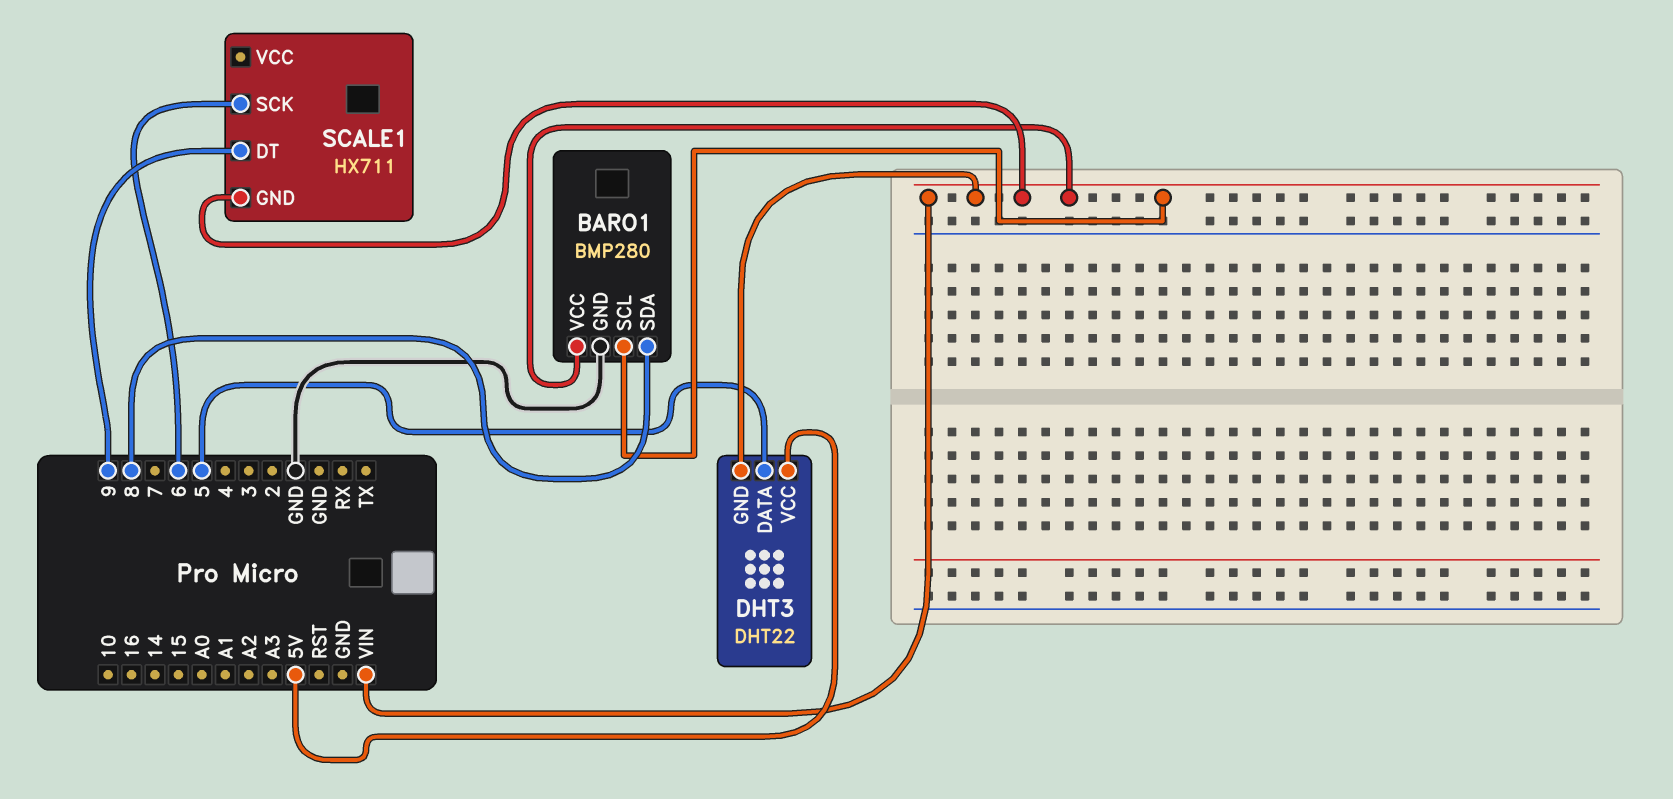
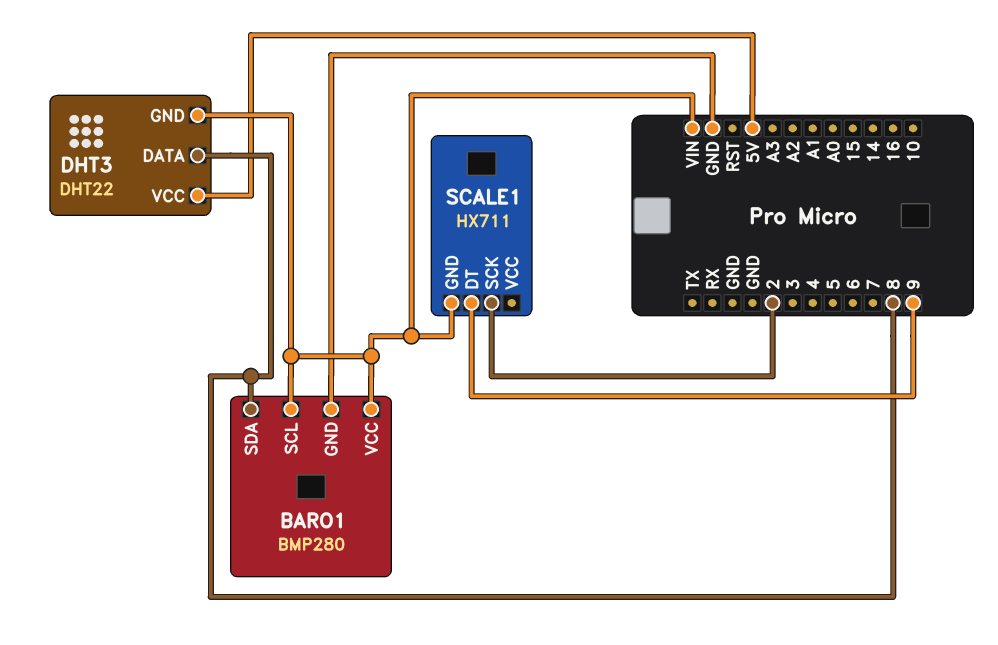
DHT3 pin DATA: 5 -> 8
SCALE1 pin SCK: 6 -> 2

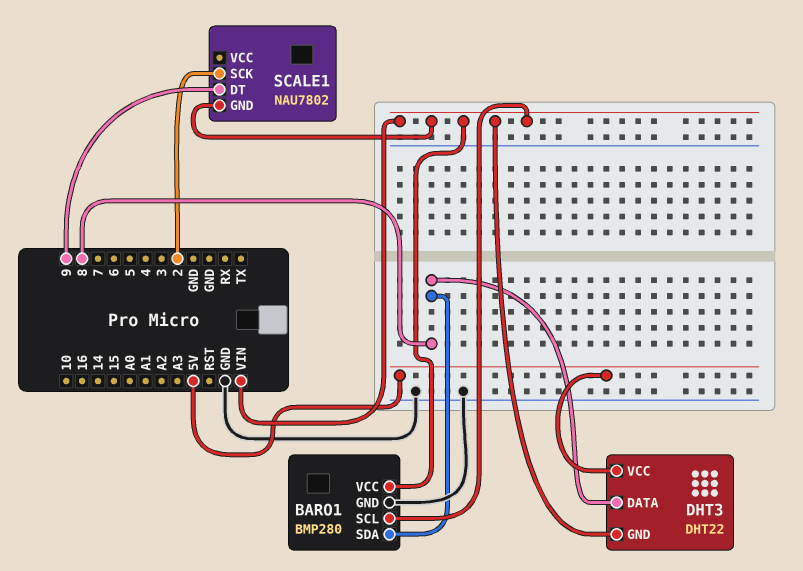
SCALE1: HX711 -> NAU7802

